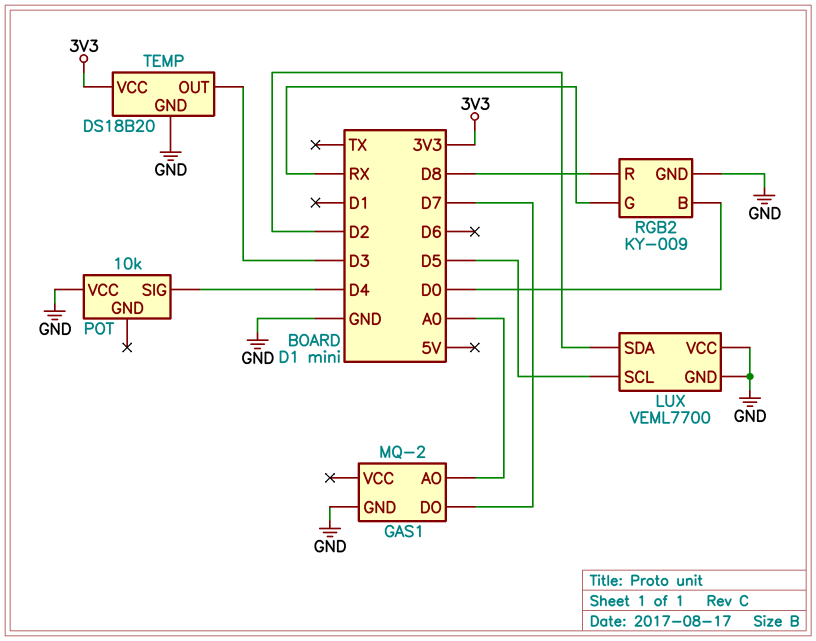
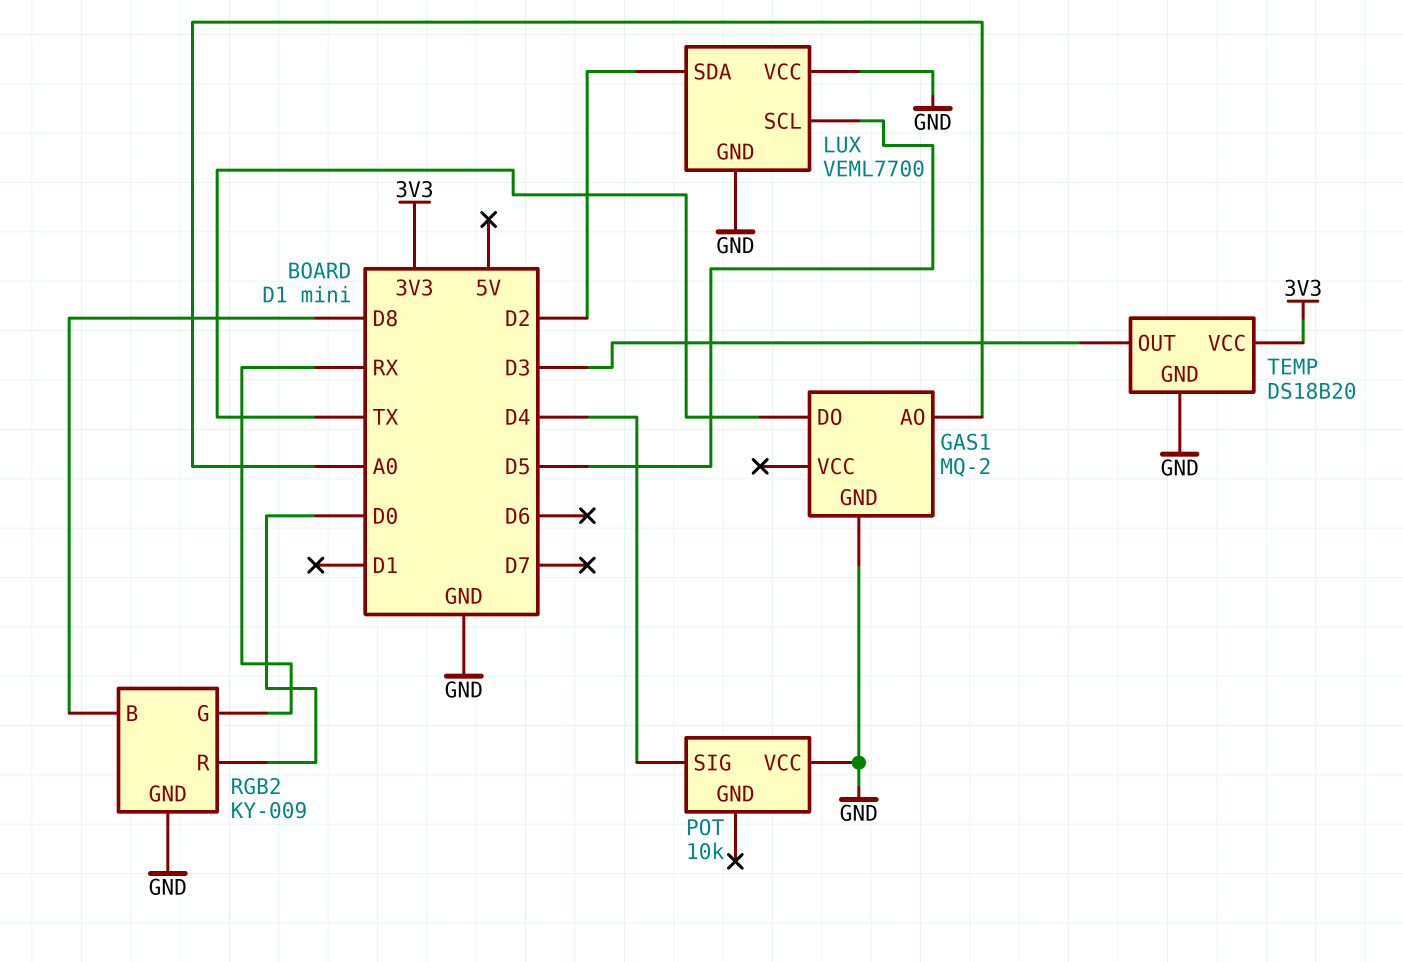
GAS1 pin DO: D7 -> TX
RGB2 pin B: D0 -> D8
RGB2 pin R: D8 -> D0

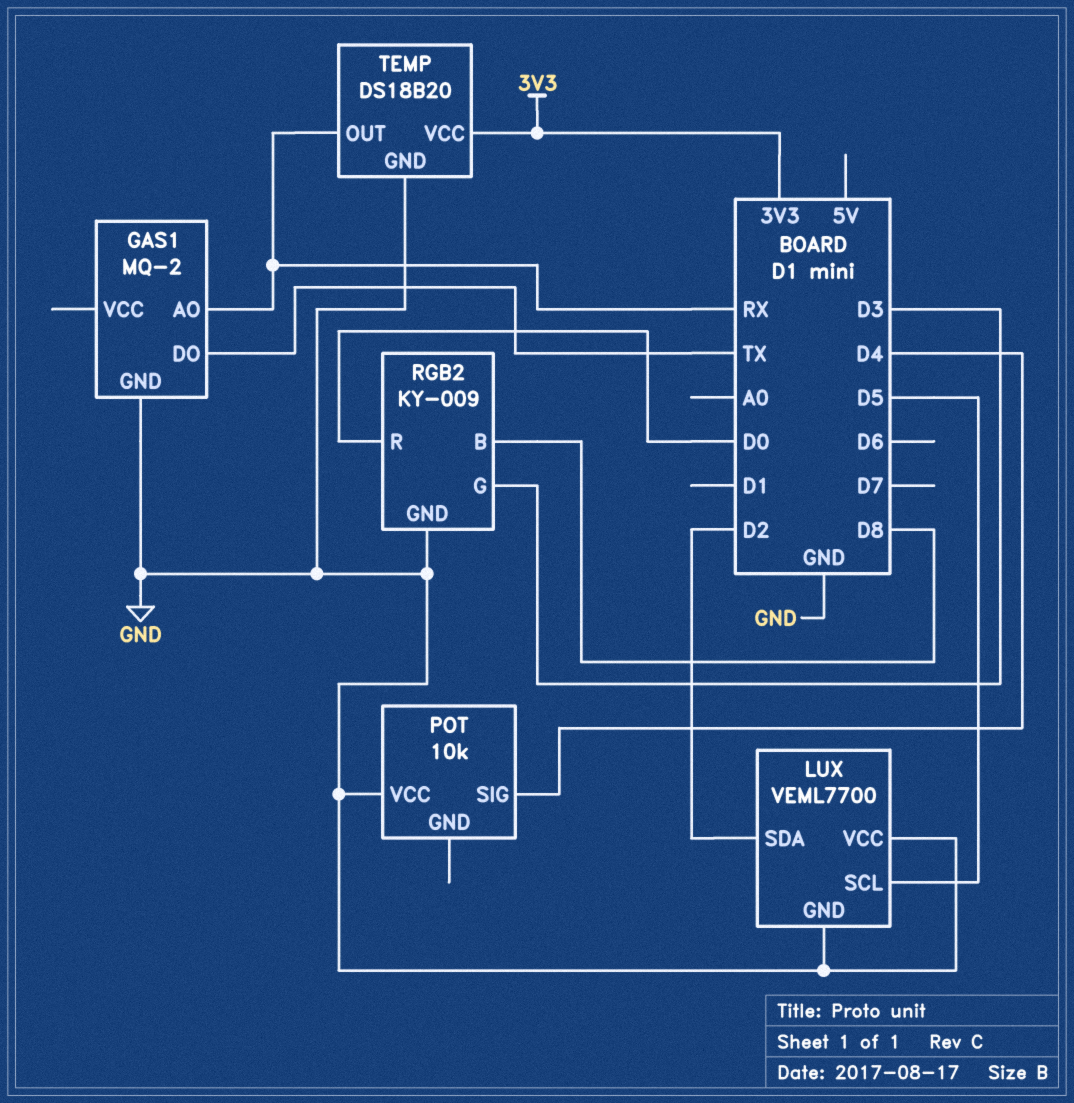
GAS1 pin AO: A0 -> RX
RGB2 pin G: RX -> D3
TEMP pin OUT: D3 -> RX

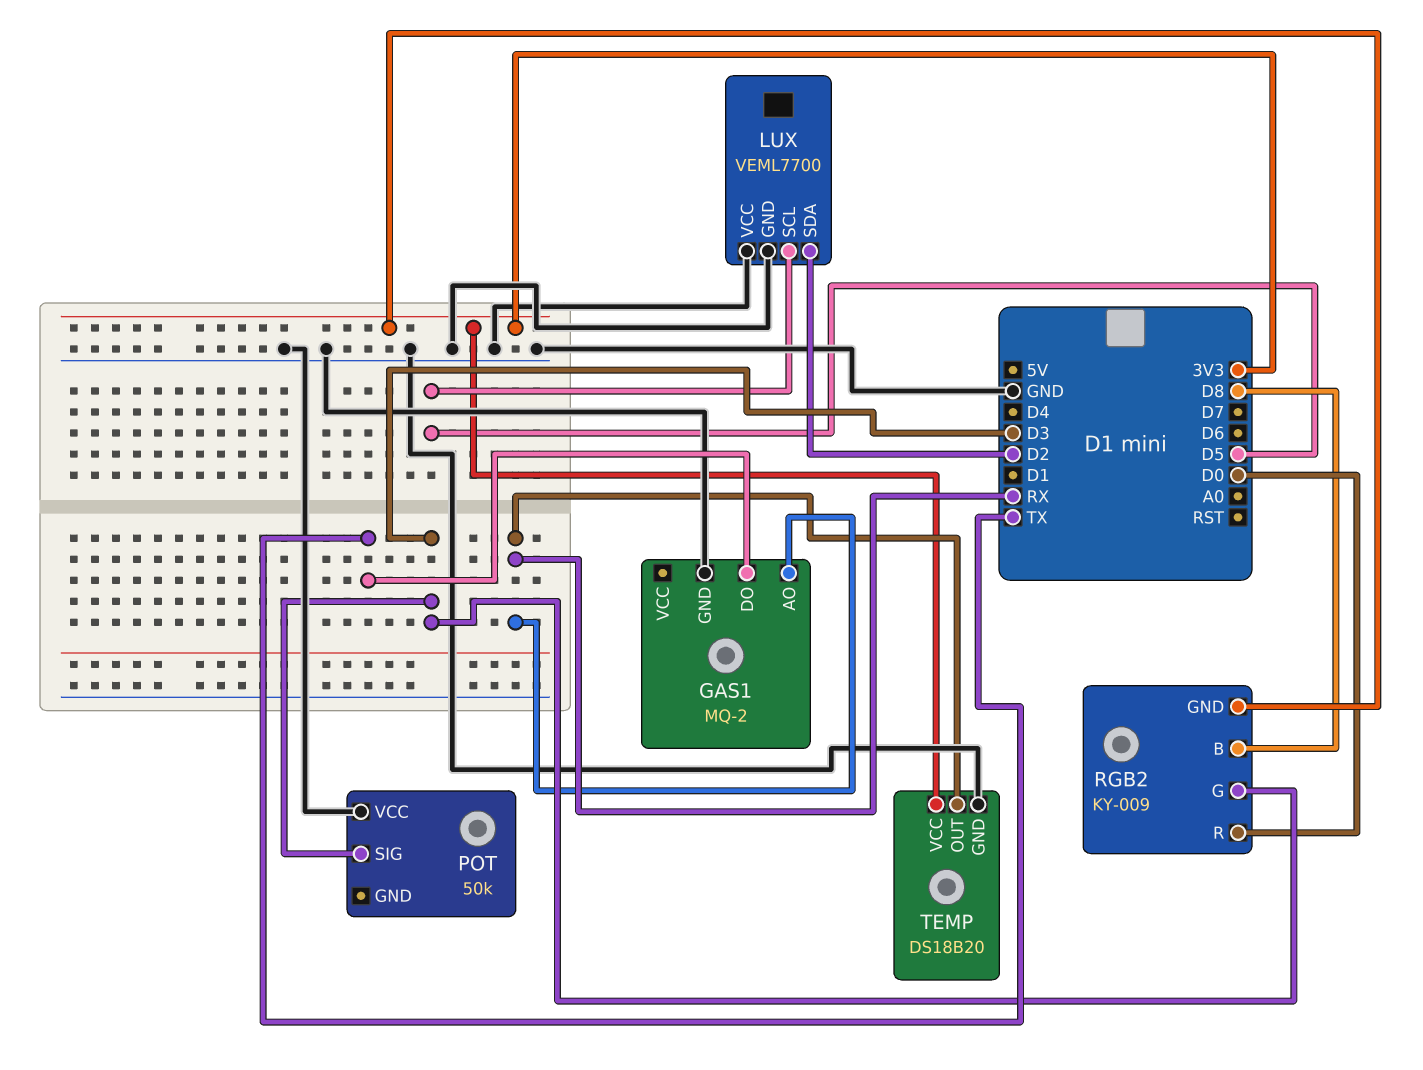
POT: 10k -> 50k
POT pin SIG: D4 -> D3
RGB2 pin GND: GND -> 3V3

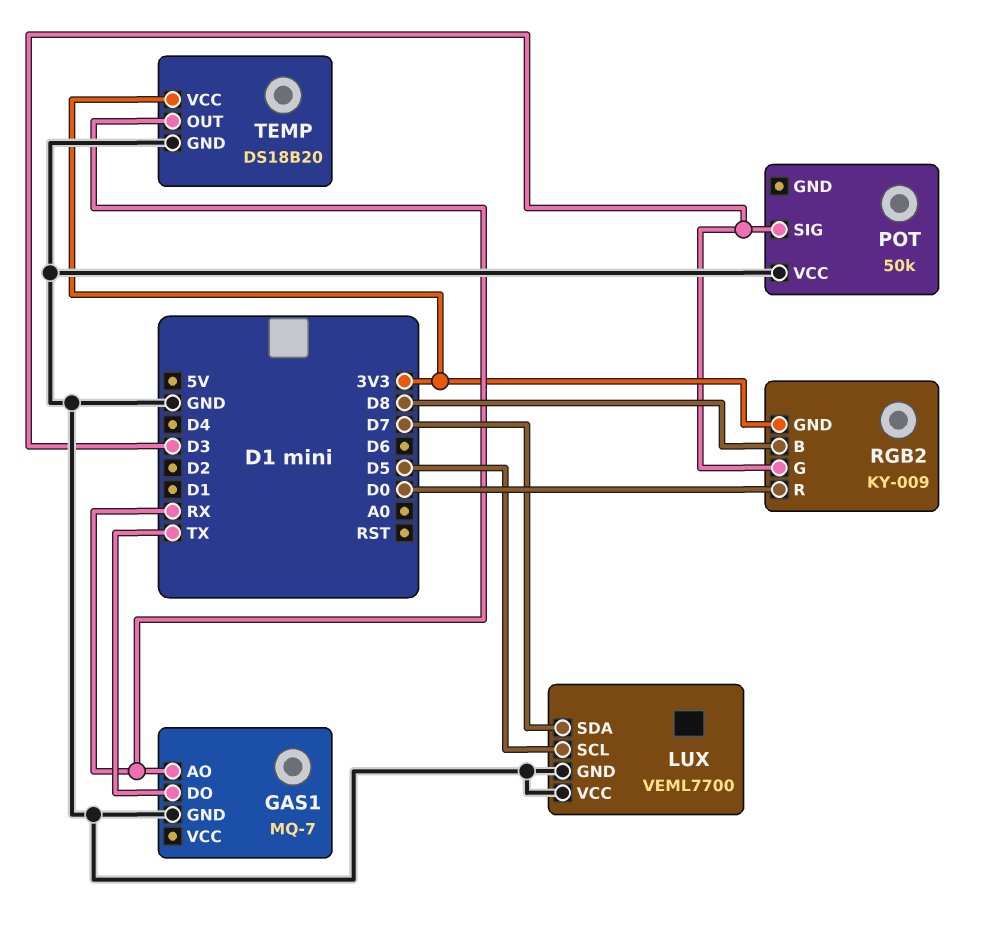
GAS1: MQ-2 -> MQ-7
LUX pin SDA: D2 -> D7

